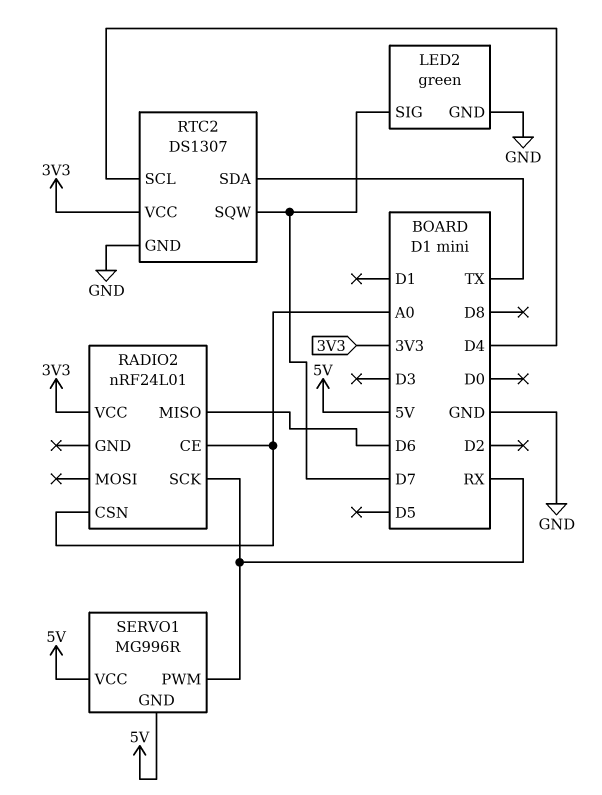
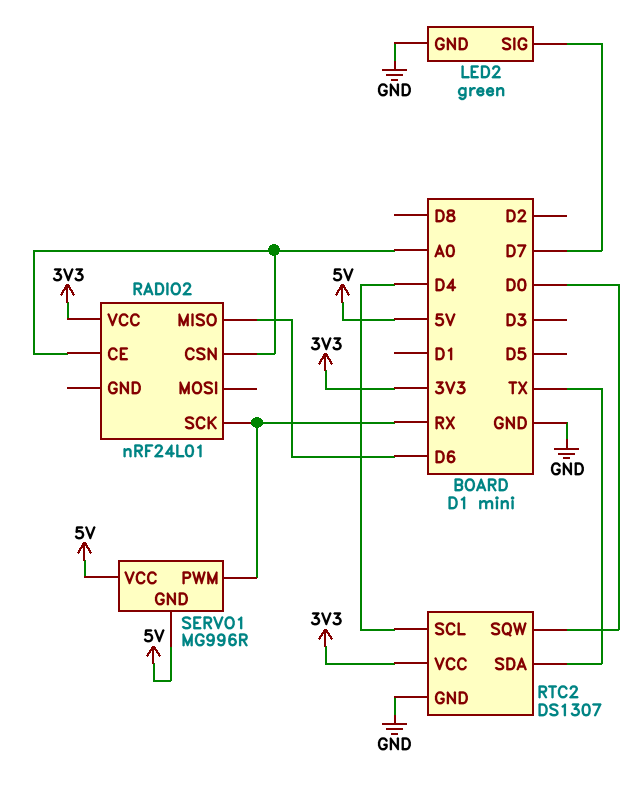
RTC2 pin SQW: D7 -> D0

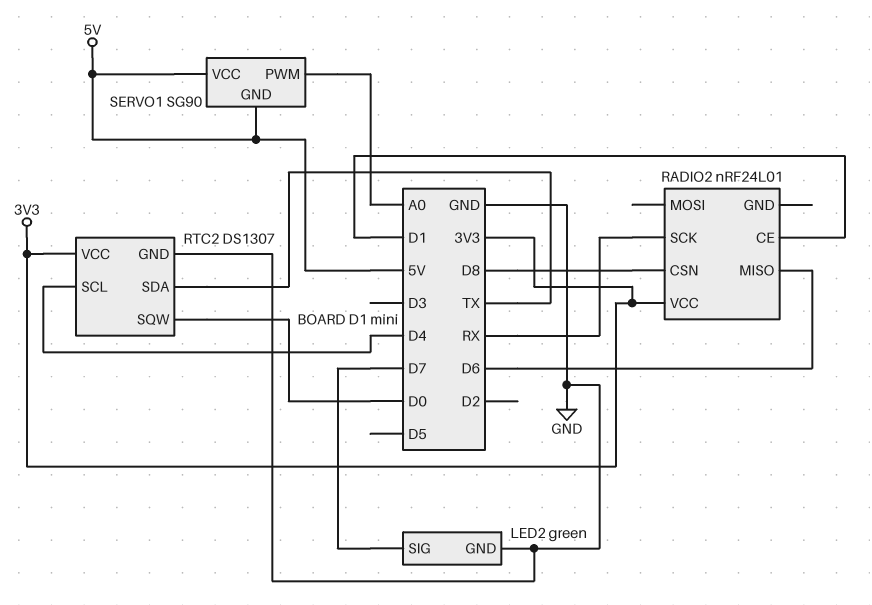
RADIO2 pin CE: A0 -> D1
RADIO2 pin CSN: A0 -> D8
SERVO1: MG996R -> SG90
SERVO1 pin PWM: RX -> A0

